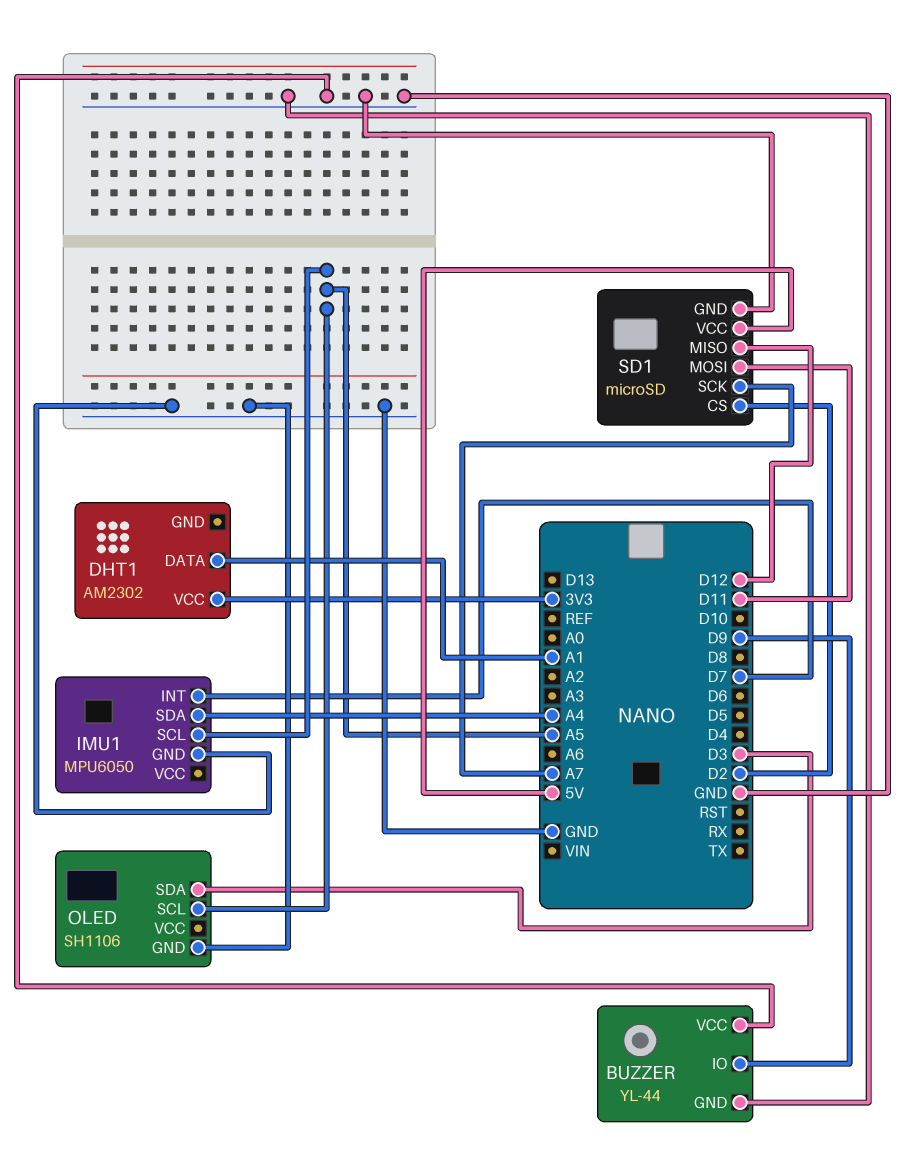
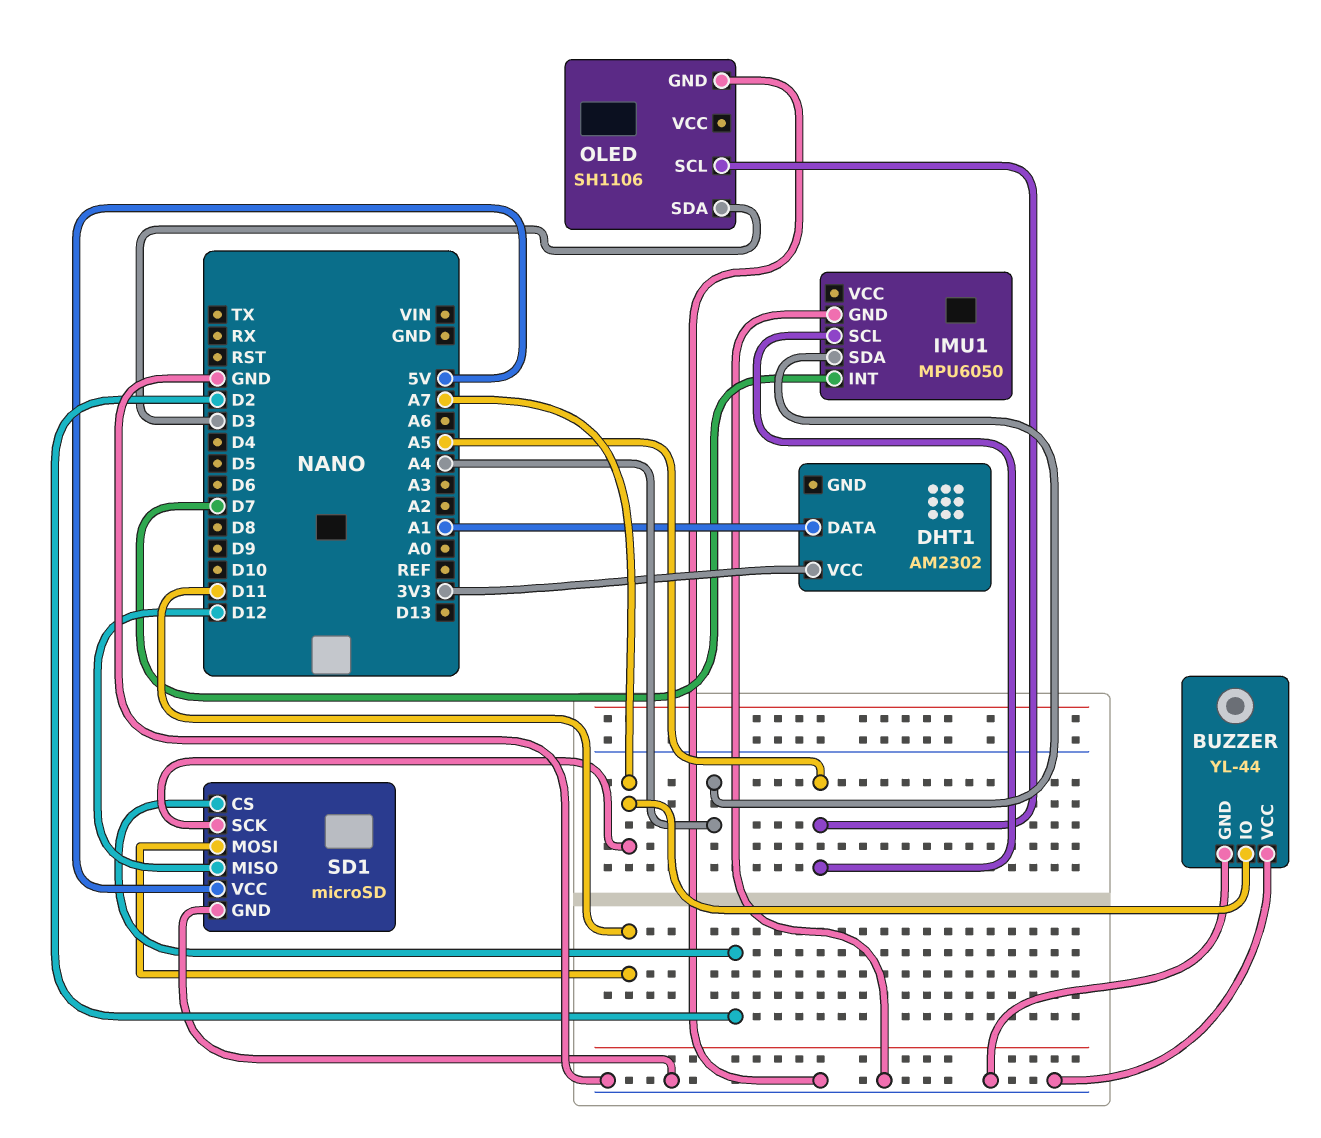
BUZZER pin IO: D9 -> A7

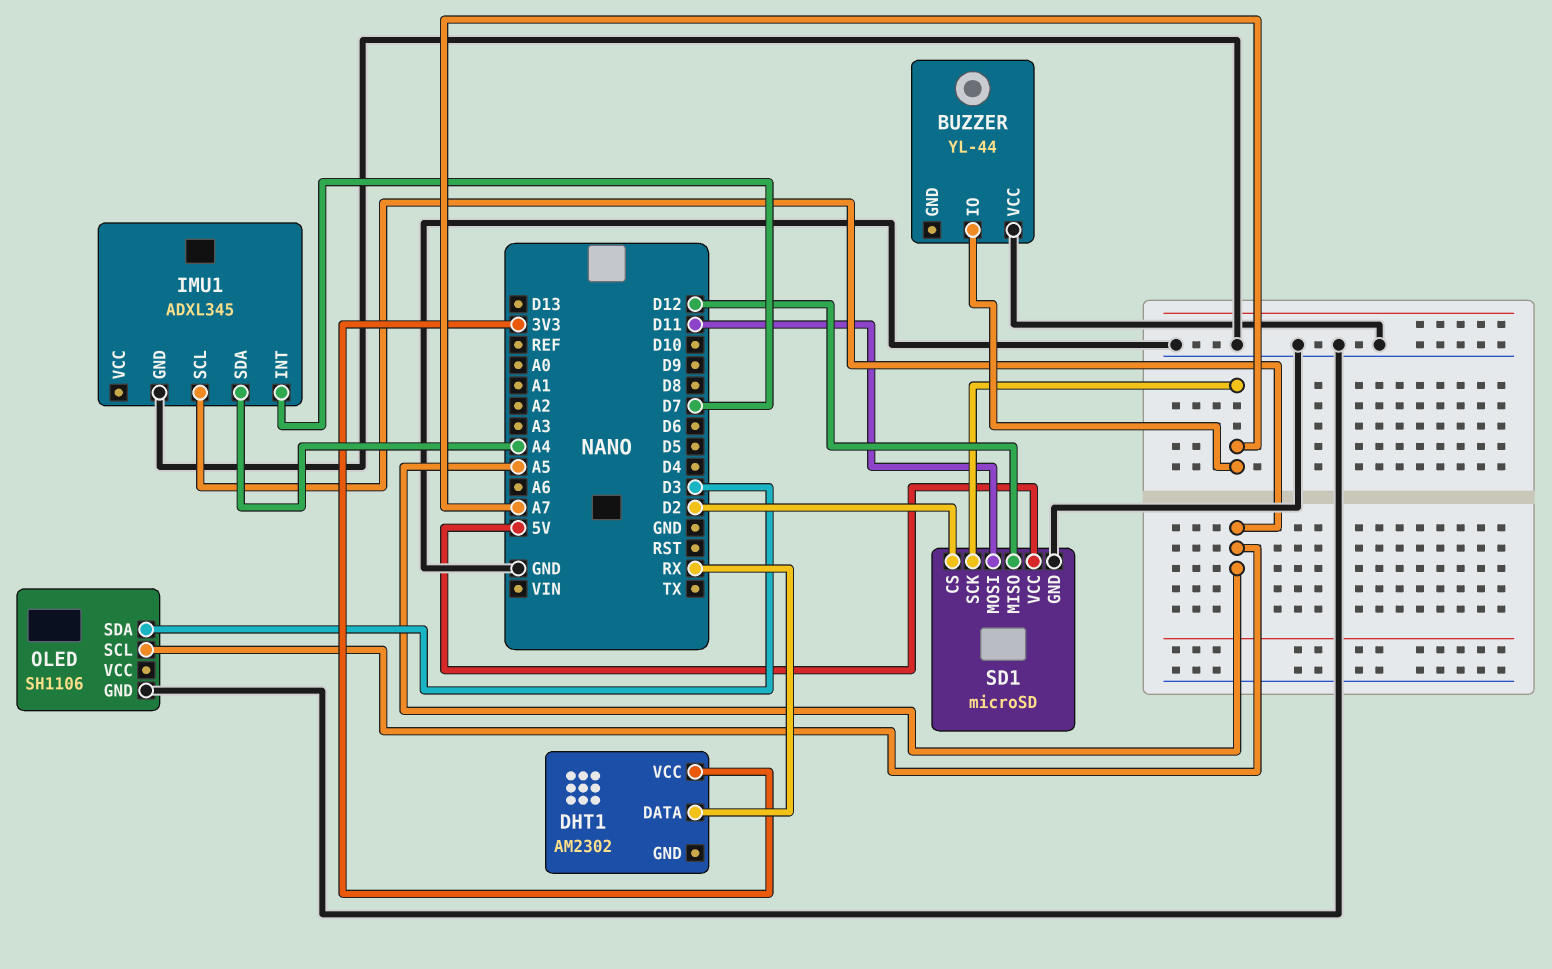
BUZZER pin GND: GND -> none
DHT1 pin DATA: A1 -> RX
IMU1: MPU6050 -> ADXL345

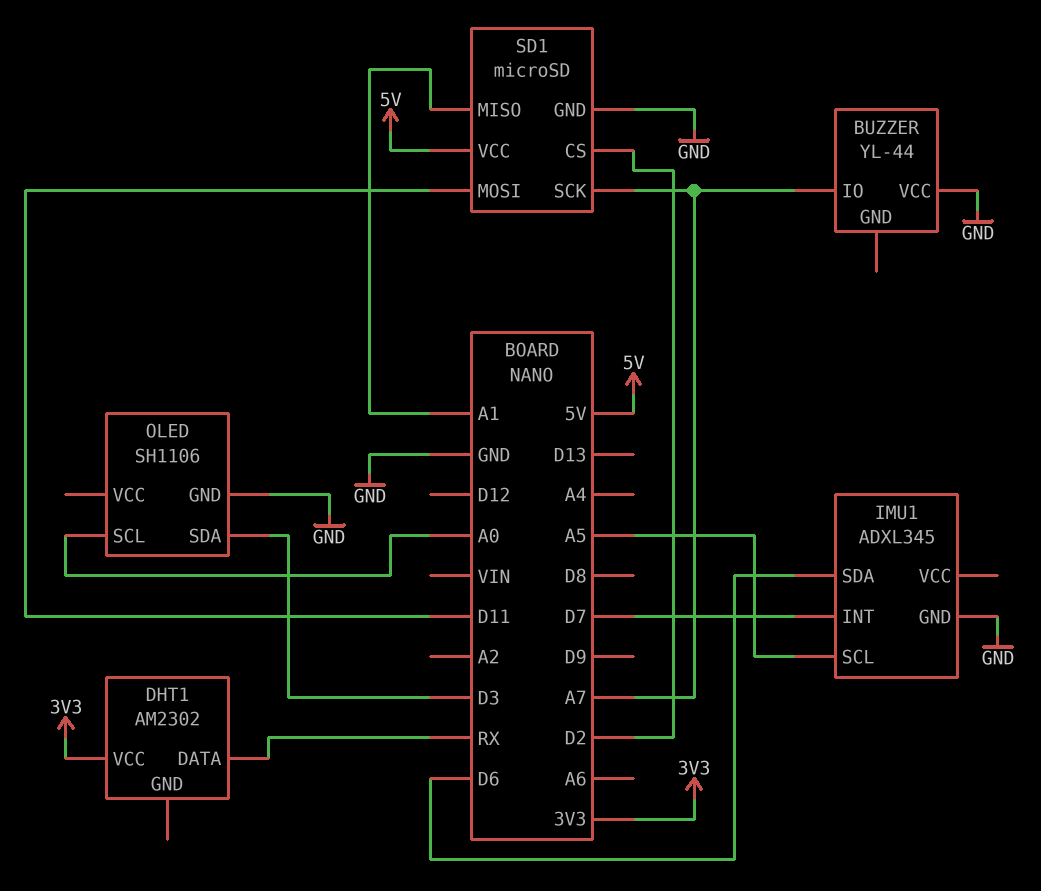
IMU1 pin SDA: A4 -> D6
OLED pin SCL: A5 -> A0
SD1 pin MISO: D12 -> A1

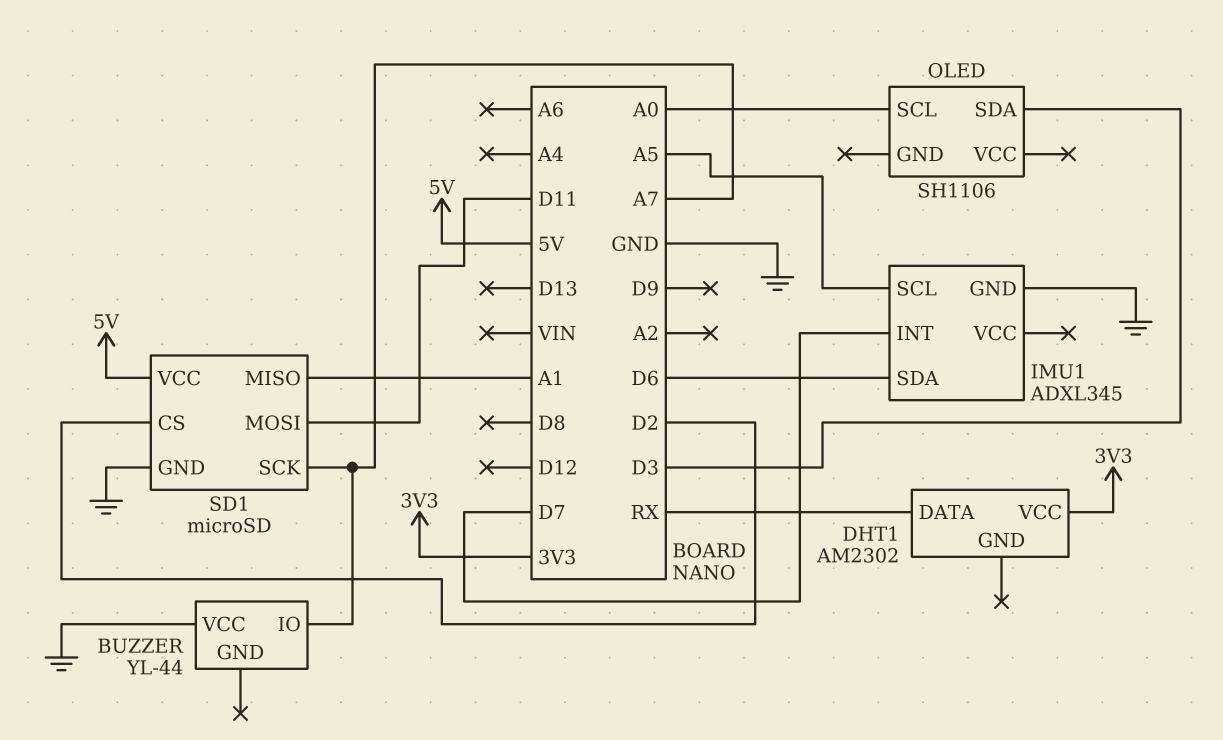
OLED pin GND: GND -> none

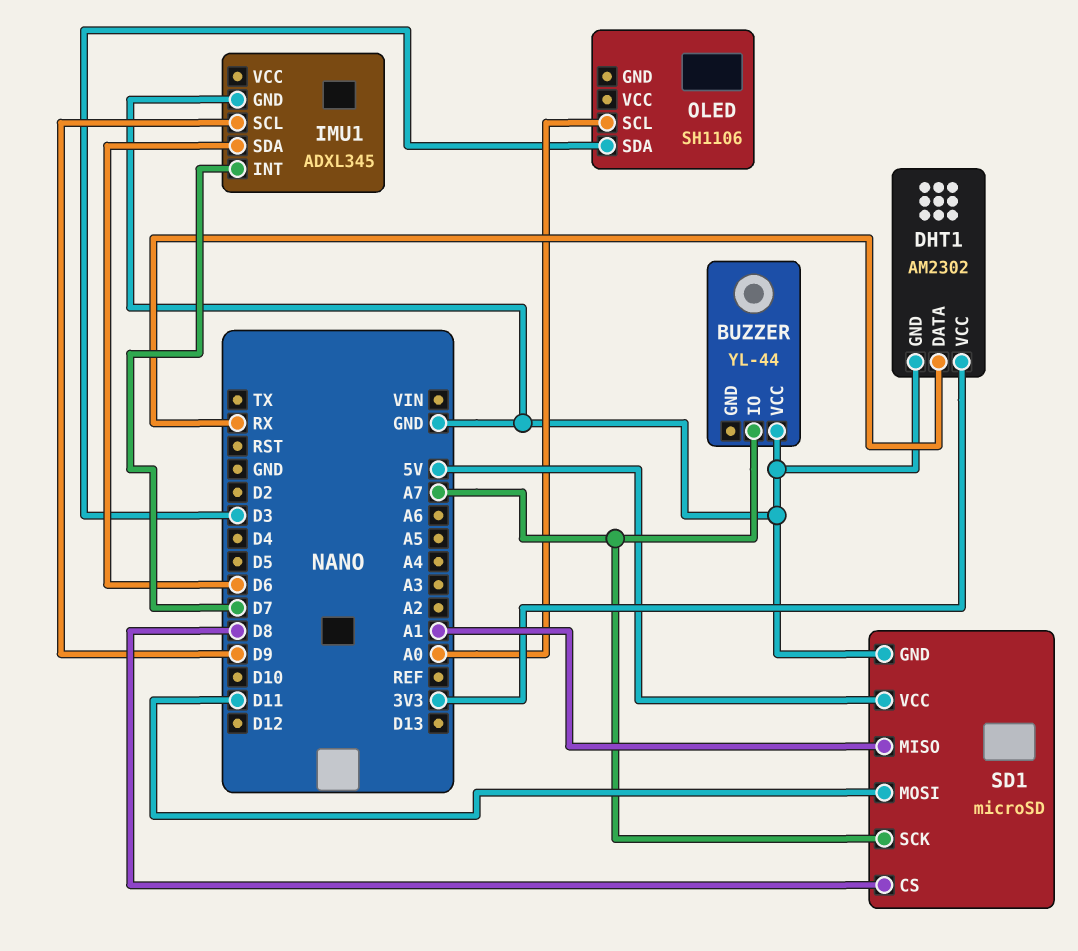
DHT1 pin GND: none -> GND
IMU1 pin SCL: A5 -> D9
SD1 pin CS: D2 -> D8

